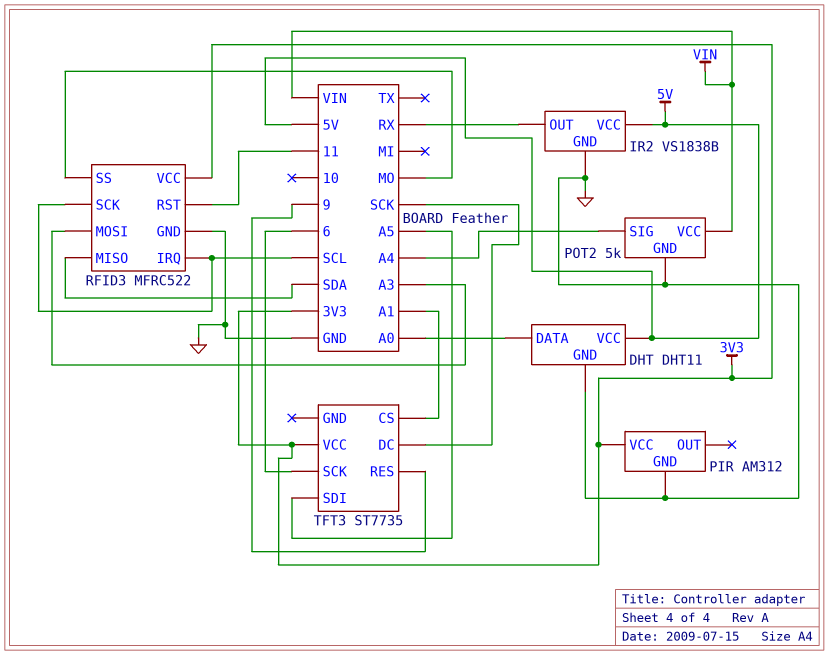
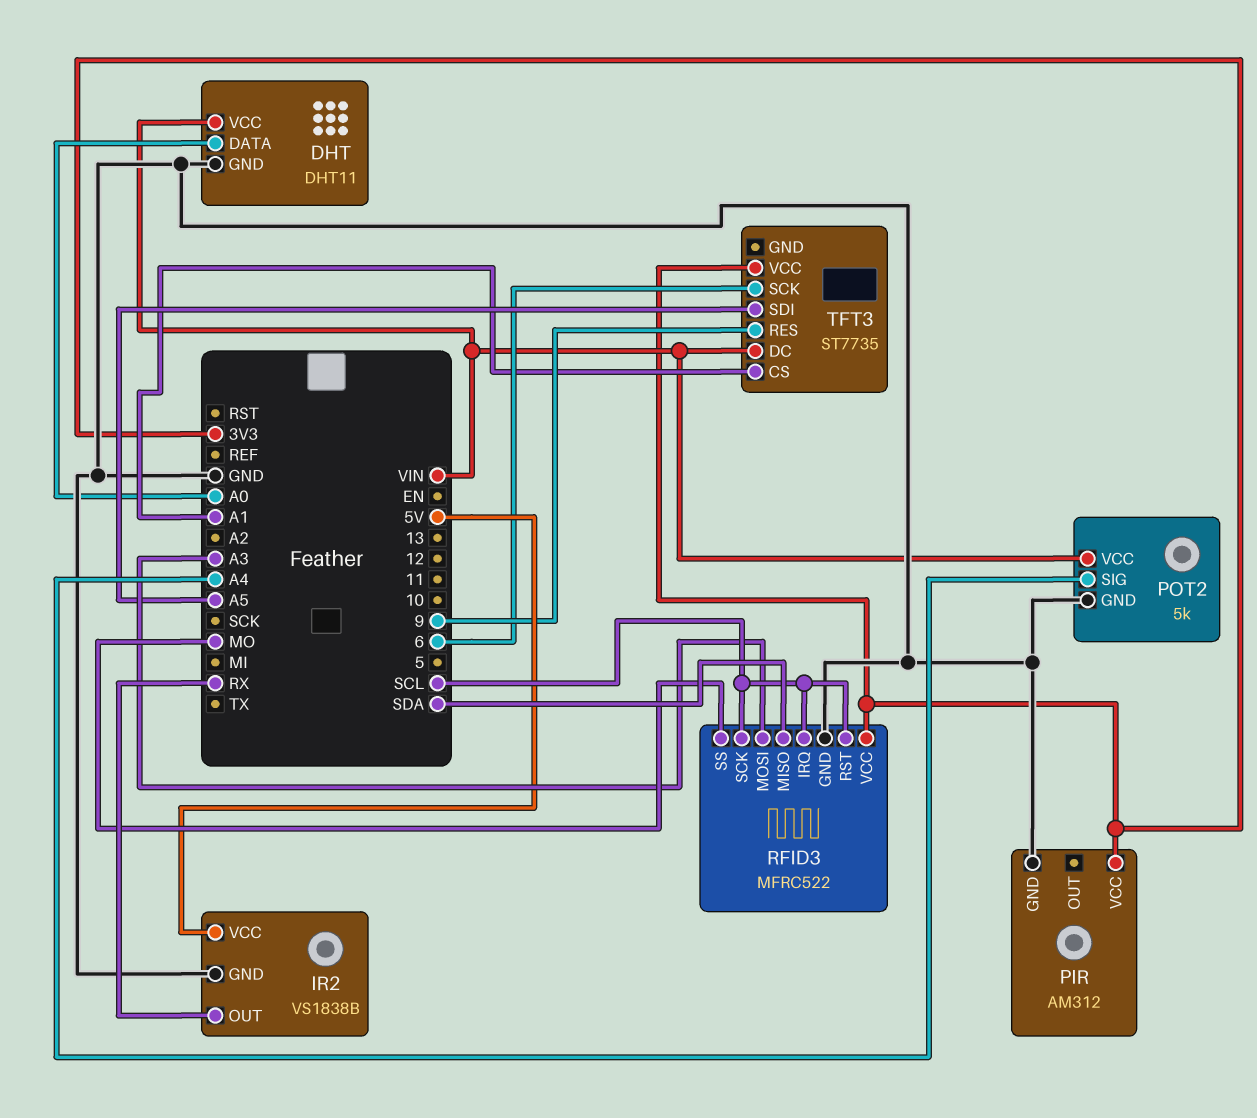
DHT pin VCC: 5V -> VIN
RFID3 pin RST: 11 -> SCL
TFT3 pin DC: SCK -> VIN

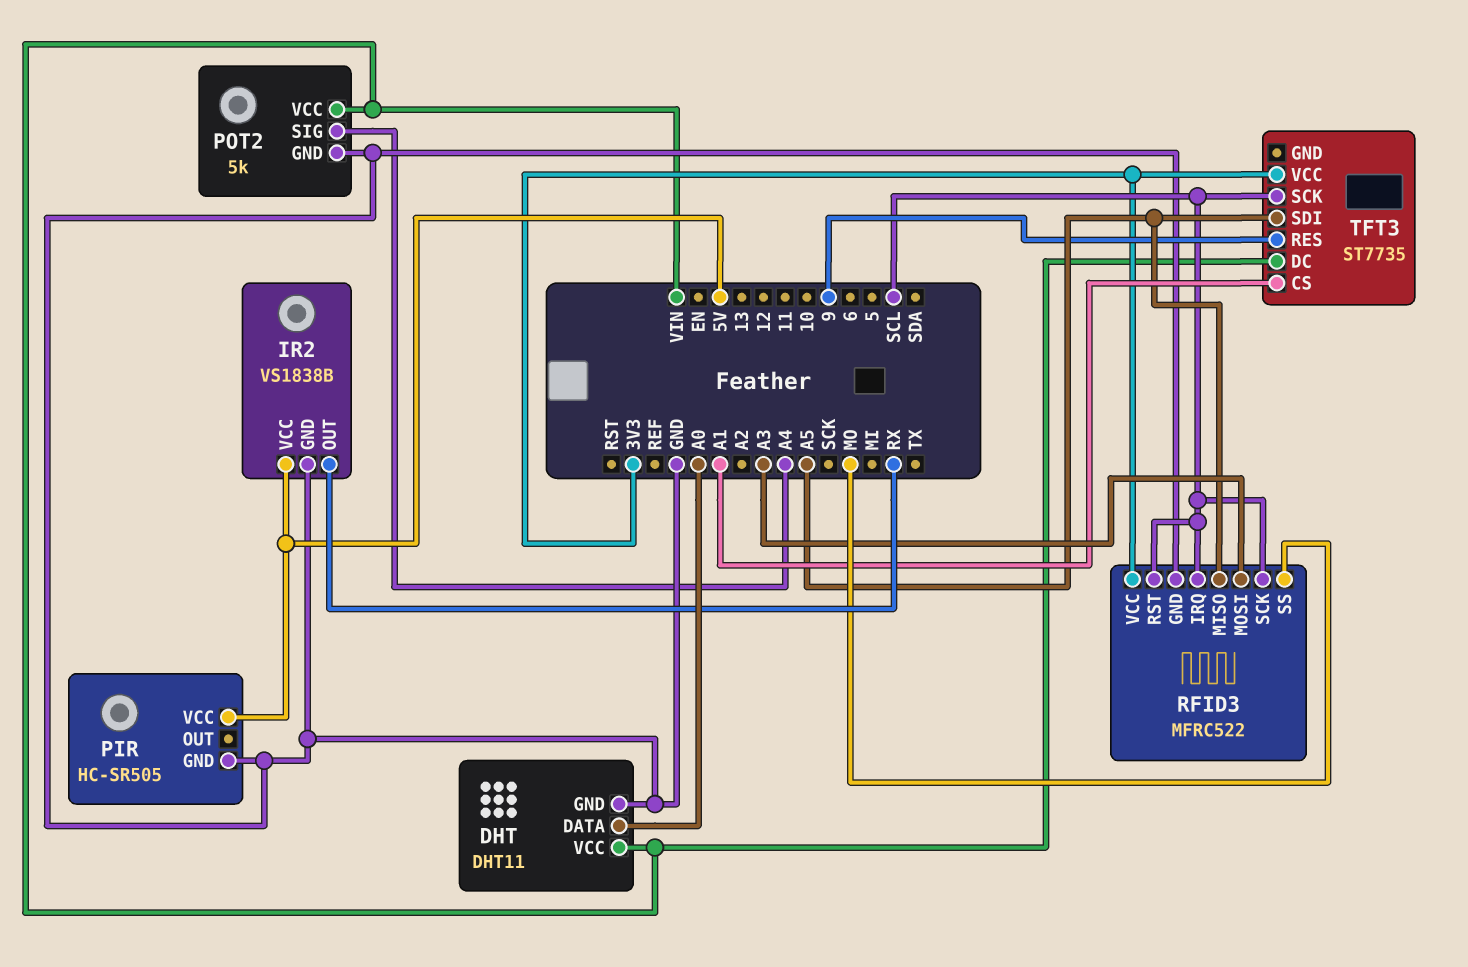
PIR: AM312 -> HC-SR505
PIR pin VCC: 3V3 -> 5V
RFID3 pin MISO: SDA -> A5
TFT3 pin SCK: 6 -> SCL

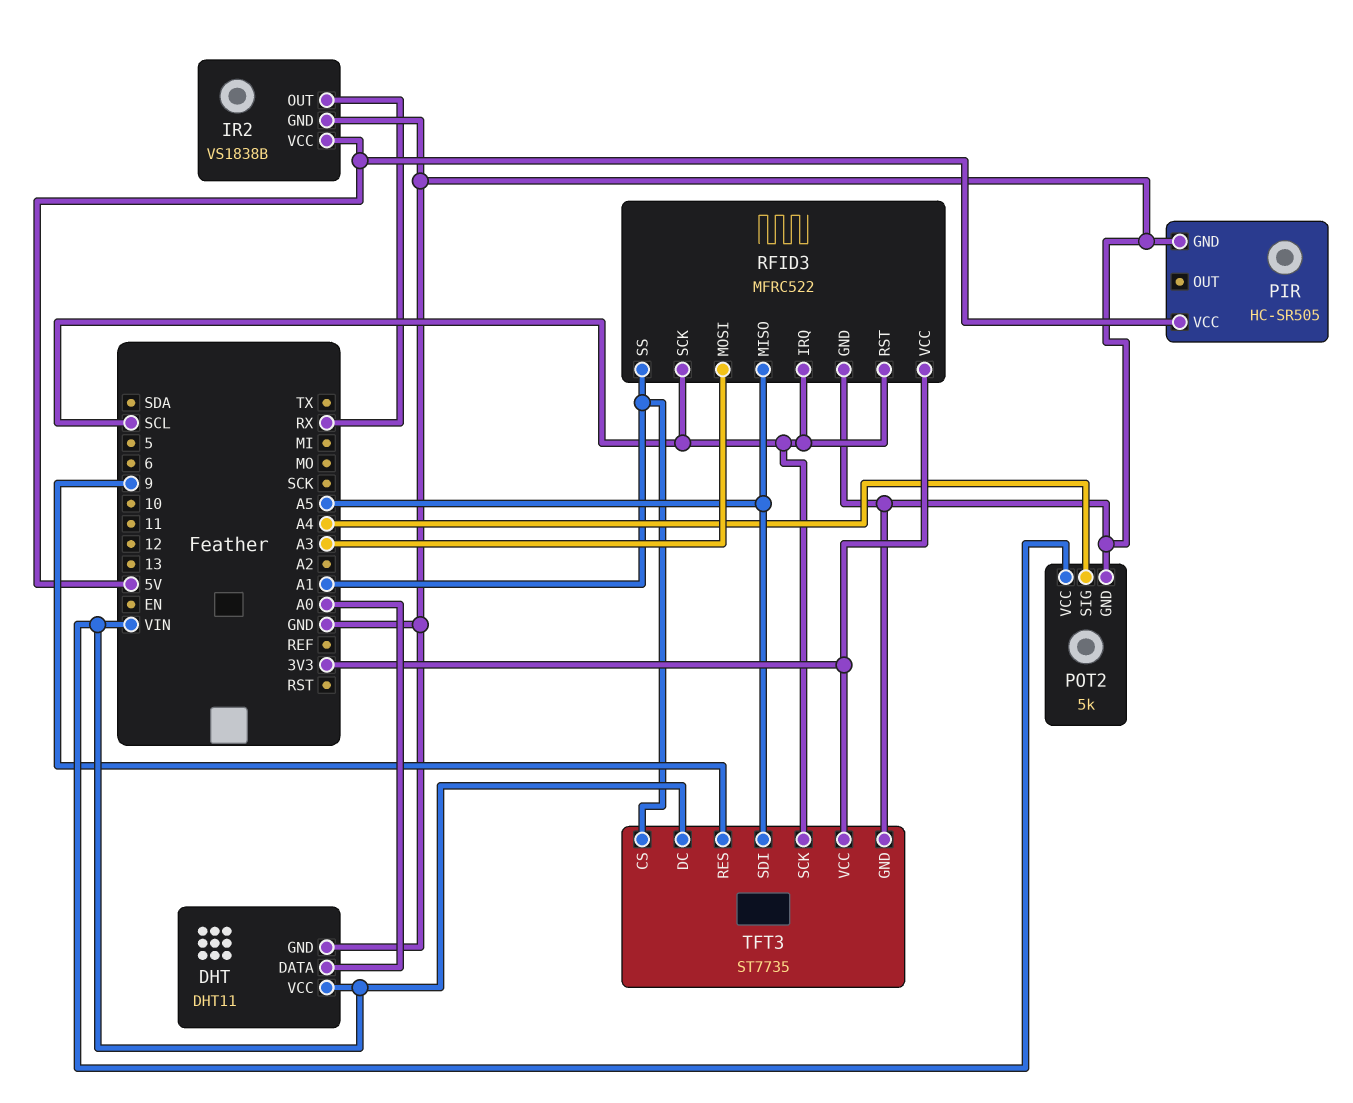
RFID3 pin SS: MO -> A1
TFT3 pin GND: none -> GND

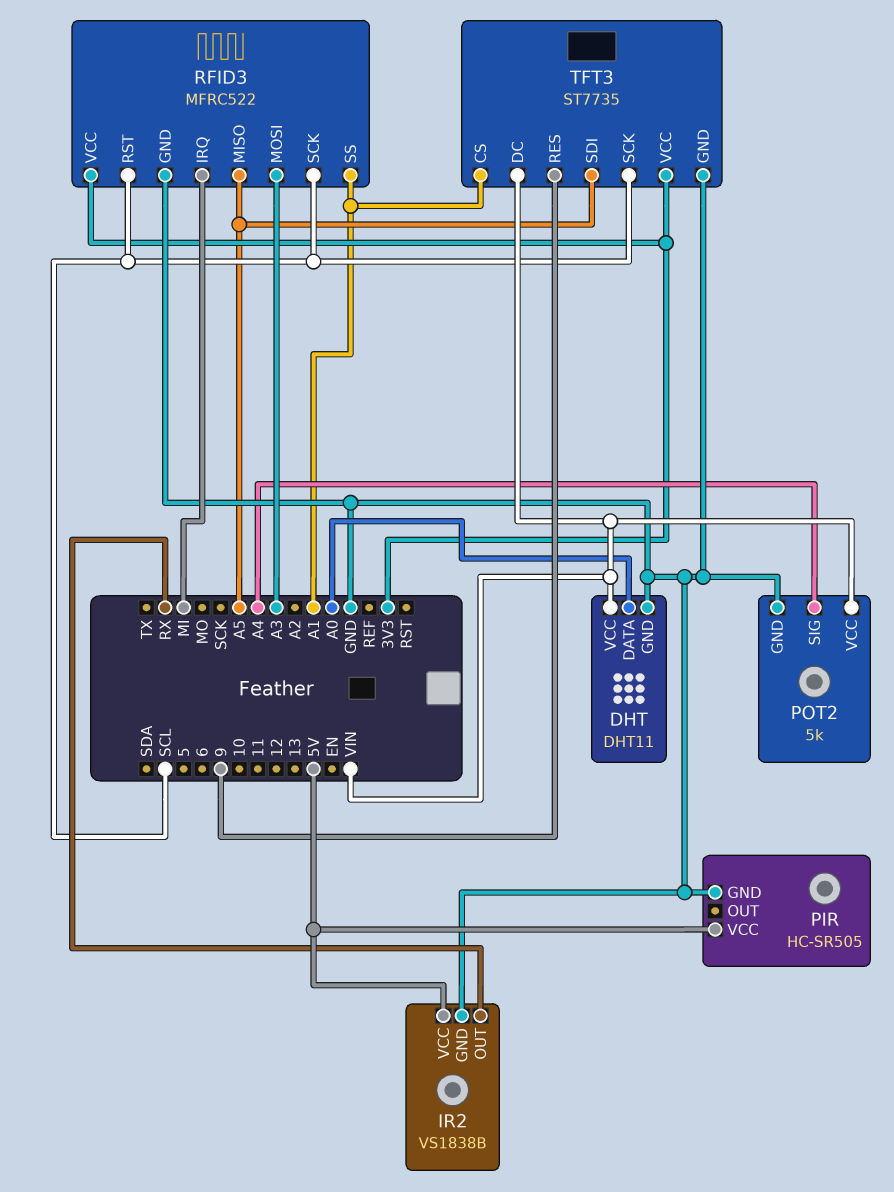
RFID3 pin IRQ: SCL -> MI

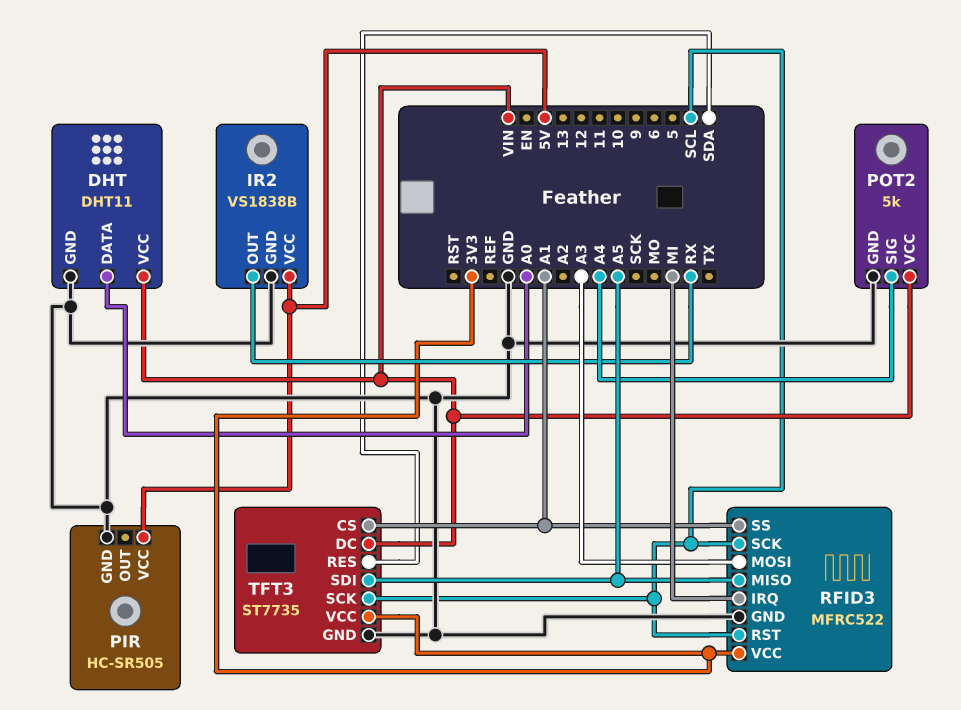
TFT3 pin RES: 9 -> SDA

